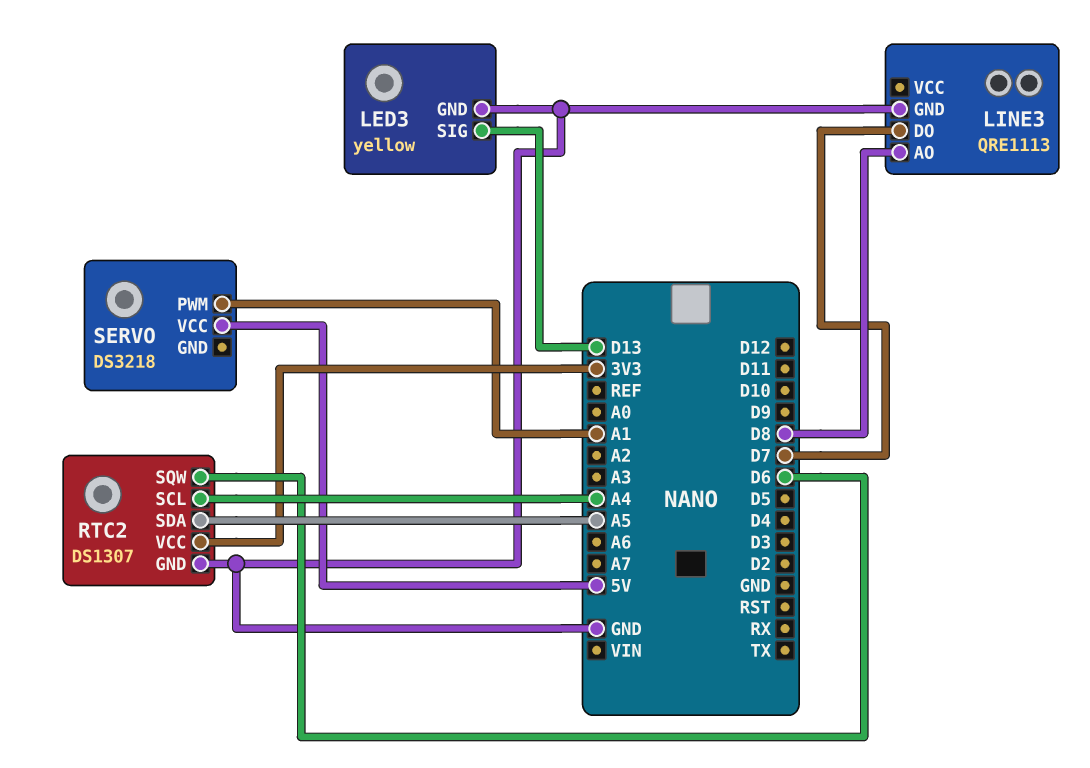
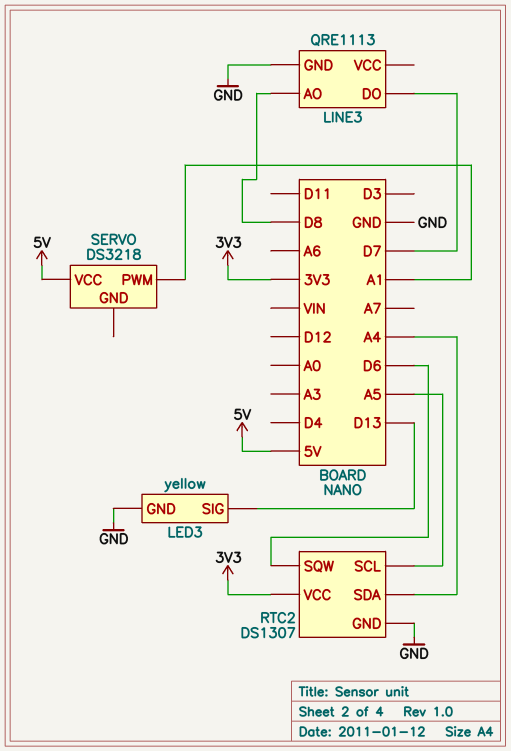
RTC2 pin SCL: A4 -> A5
RTC2 pin SDA: A5 -> A4

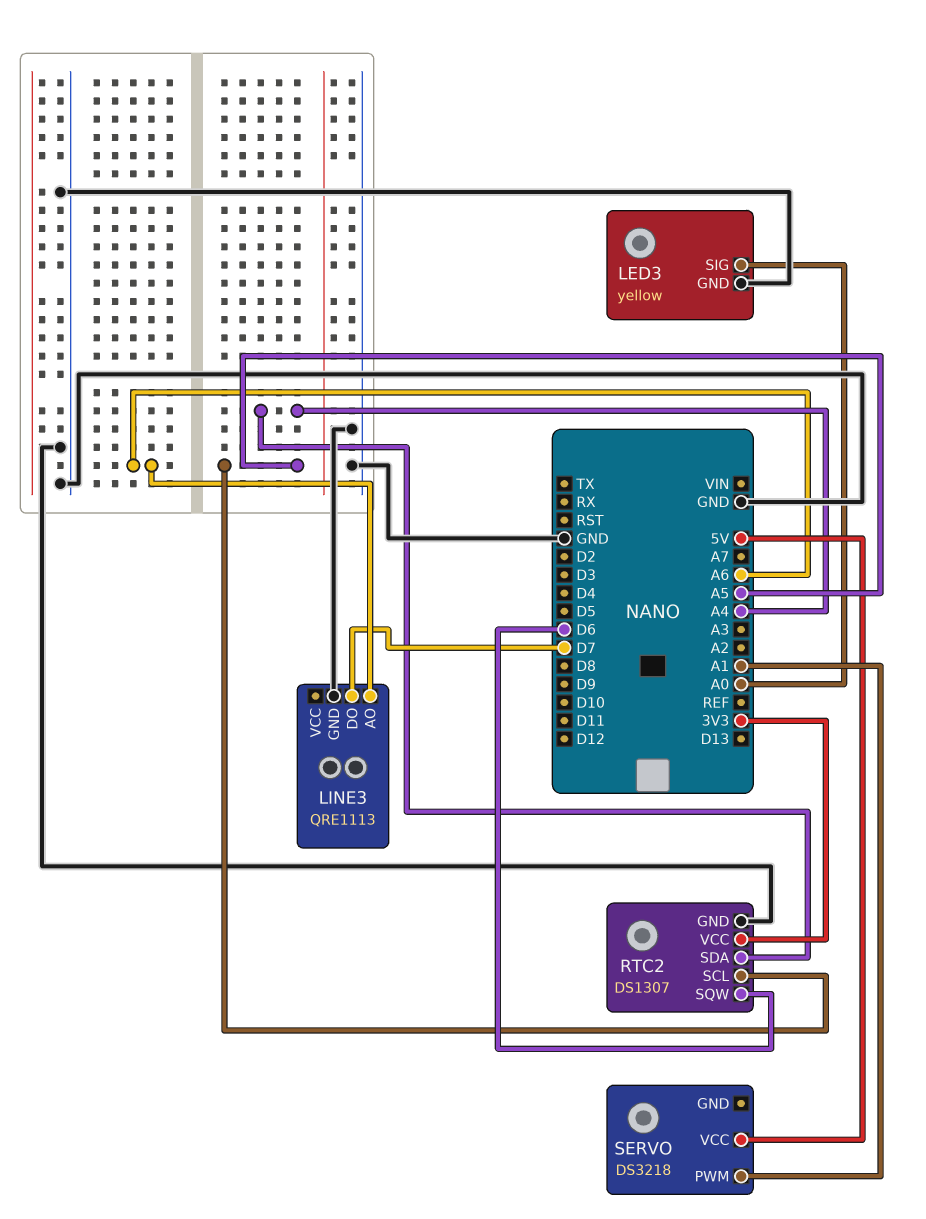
LED3 pin SIG: D13 -> A0
LINE3 pin AO: D8 -> A6

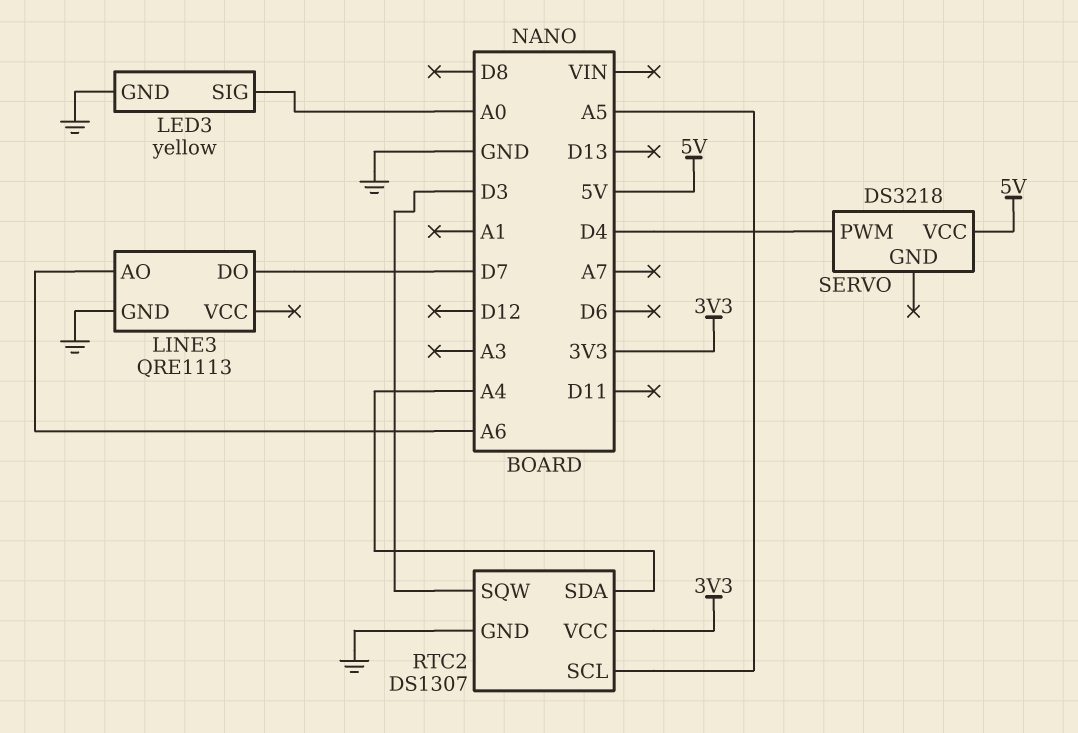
RTC2 pin SQW: D6 -> D3
SERVO pin PWM: A1 -> D4

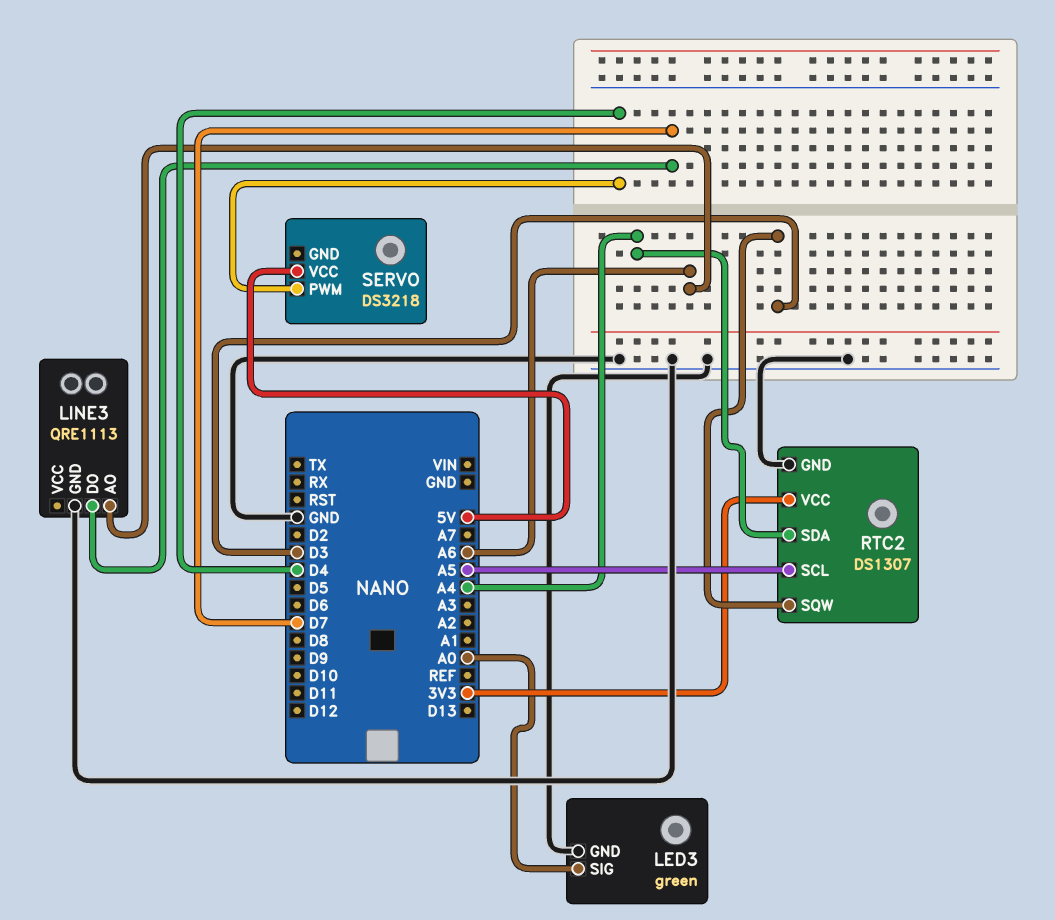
LED3: yellow -> green

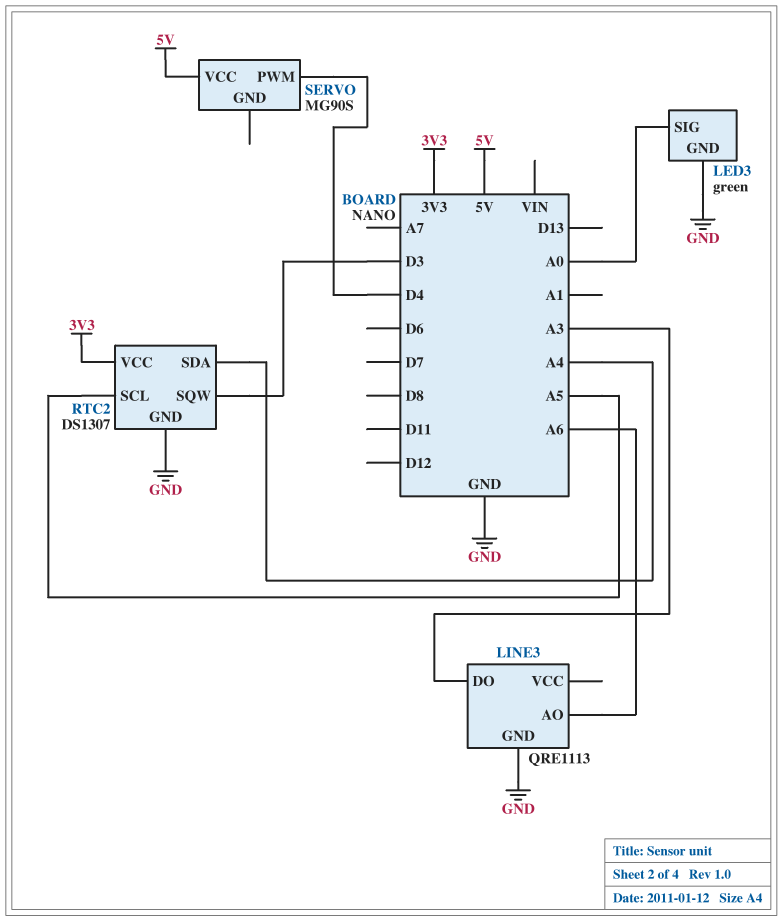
LINE3 pin DO: D7 -> A3
SERVO: DS3218 -> MG90S

